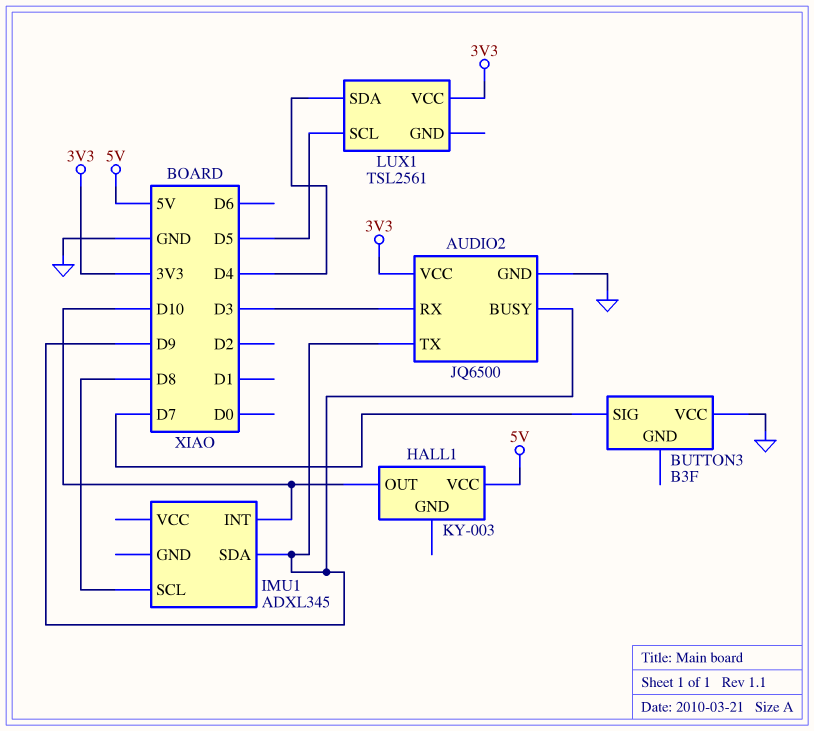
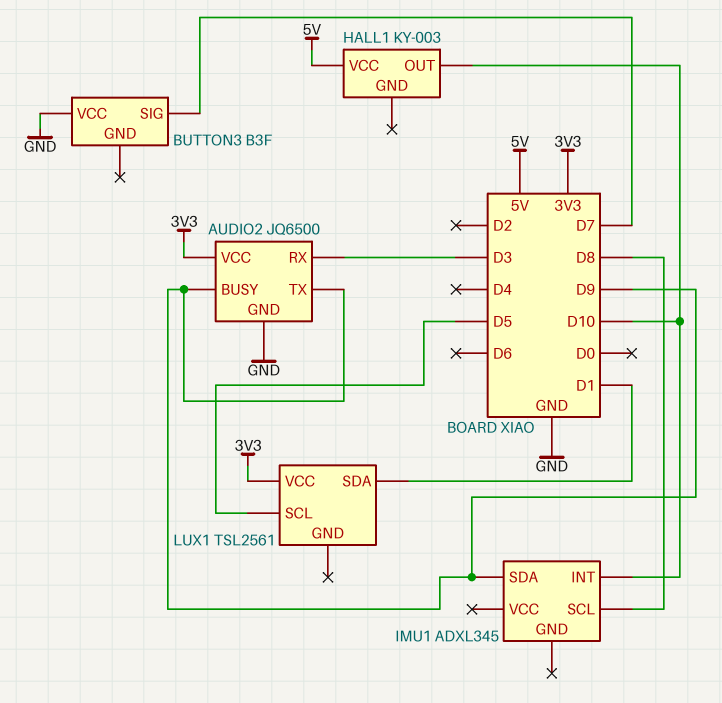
LUX1 pin SDA: D4 -> D1

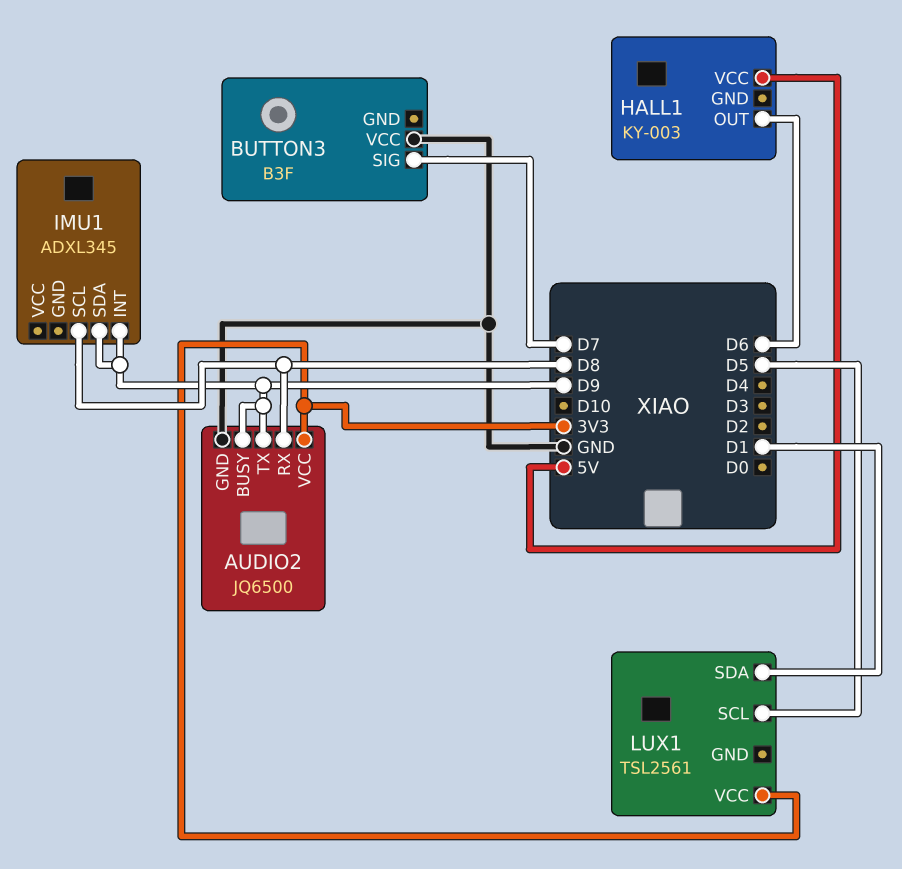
AUDIO2 pin RX: D3 -> D8
HALL1 pin OUT: D10 -> D6
IMU1 pin INT: D10 -> D9

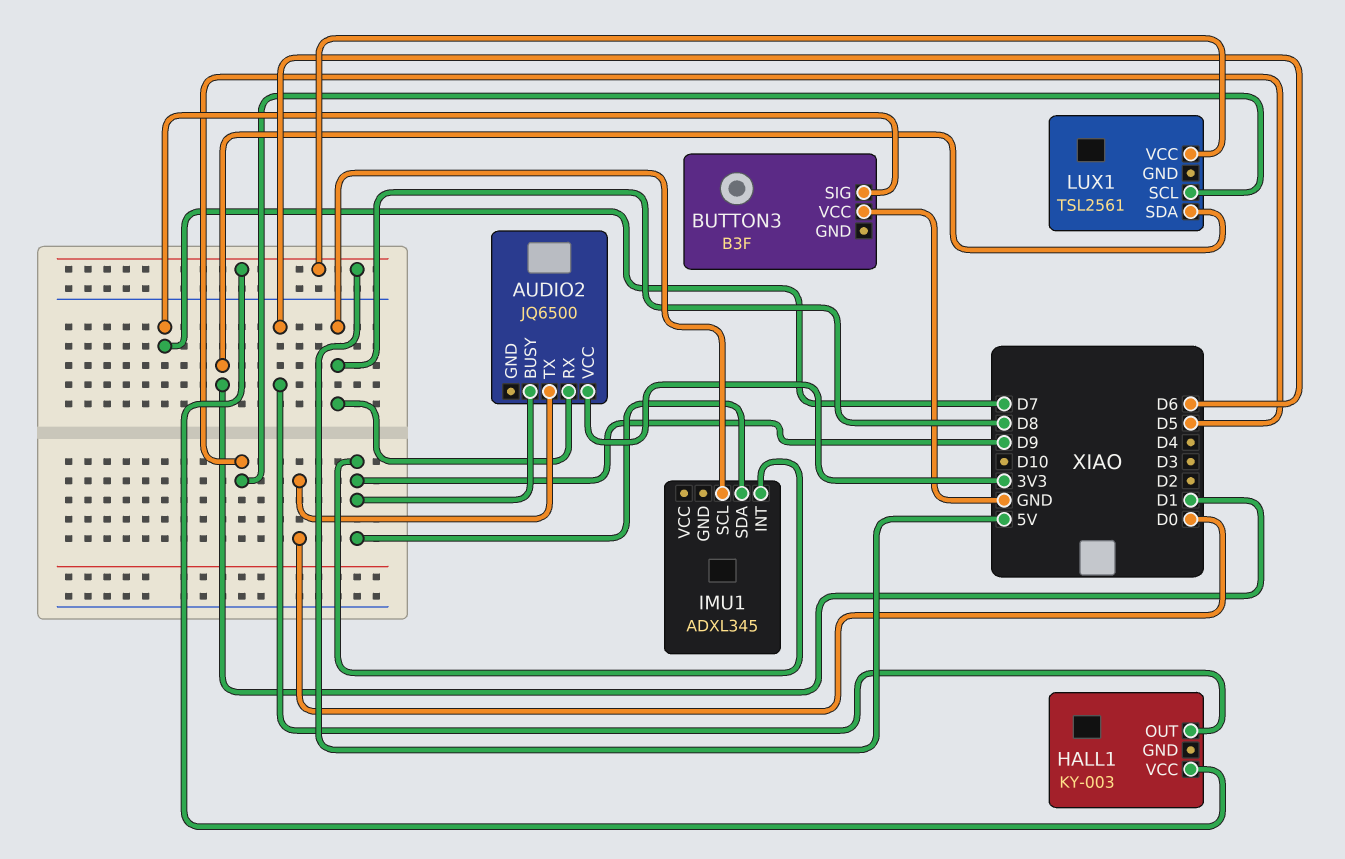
AUDIO2 pin GND: GND -> none
AUDIO2 pin TX: D9 -> D0
LUX1 pin VCC: 3V3 -> 5V

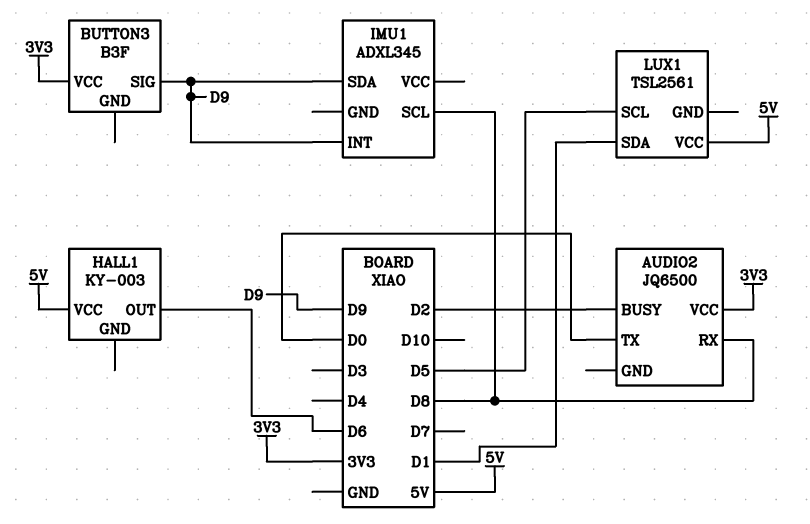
AUDIO2 pin BUSY: D9 -> D2
BUTTON3 pin SIG: D7 -> D9
BUTTON3 pin VCC: GND -> 3V3

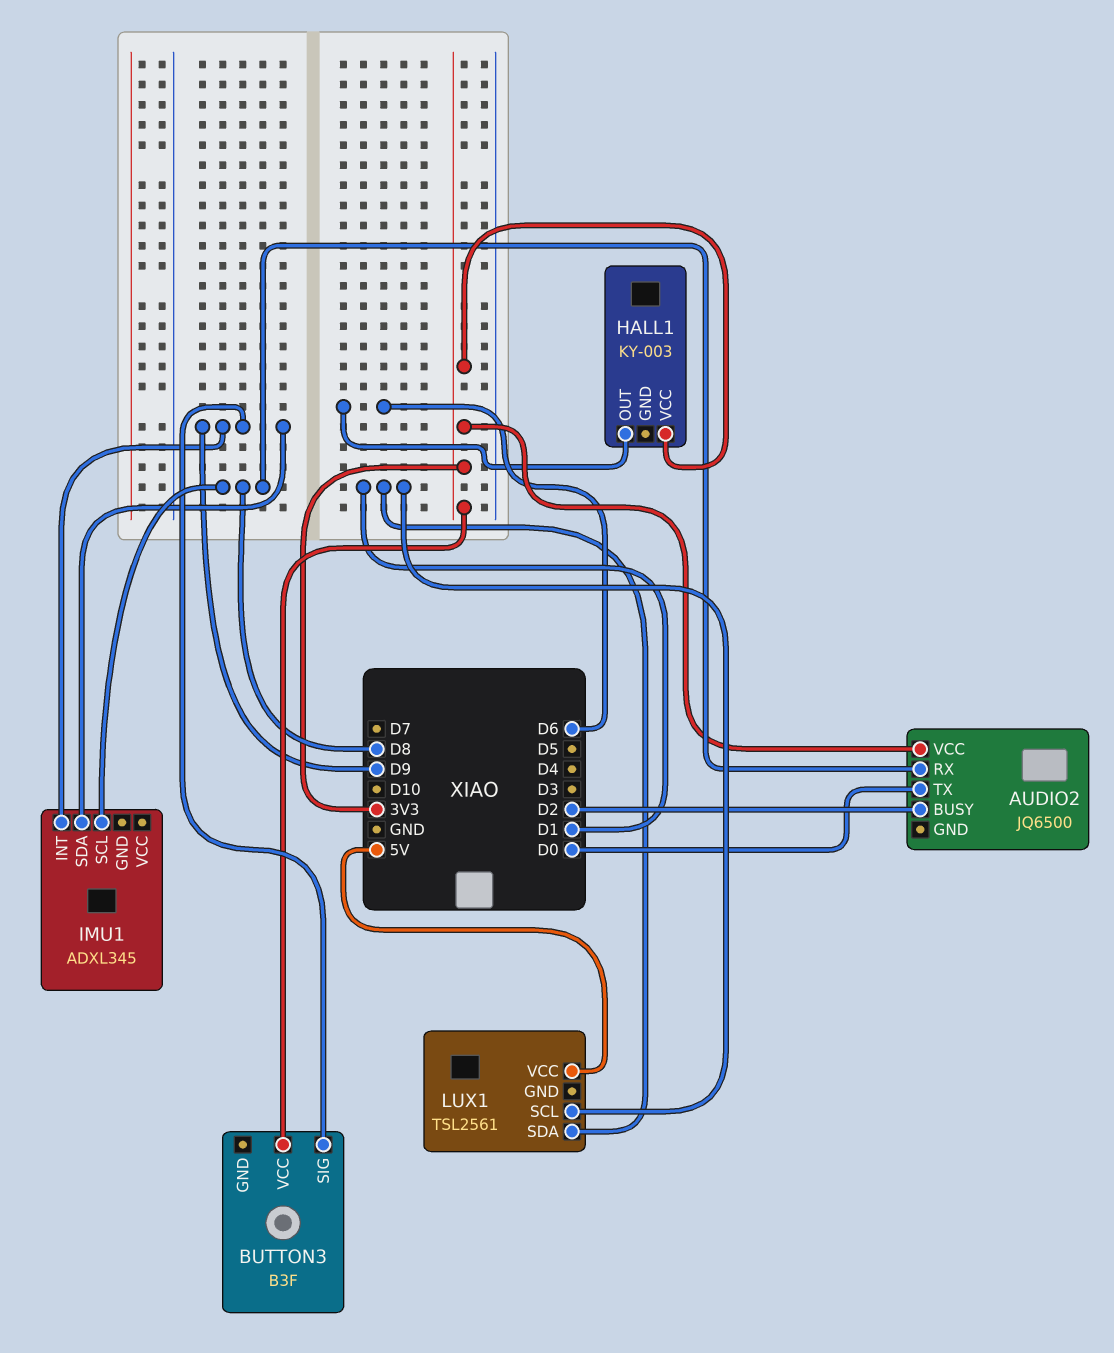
HALL1 pin VCC: 5V -> 3V3
LUX1 pin SCL: D5 -> D1

